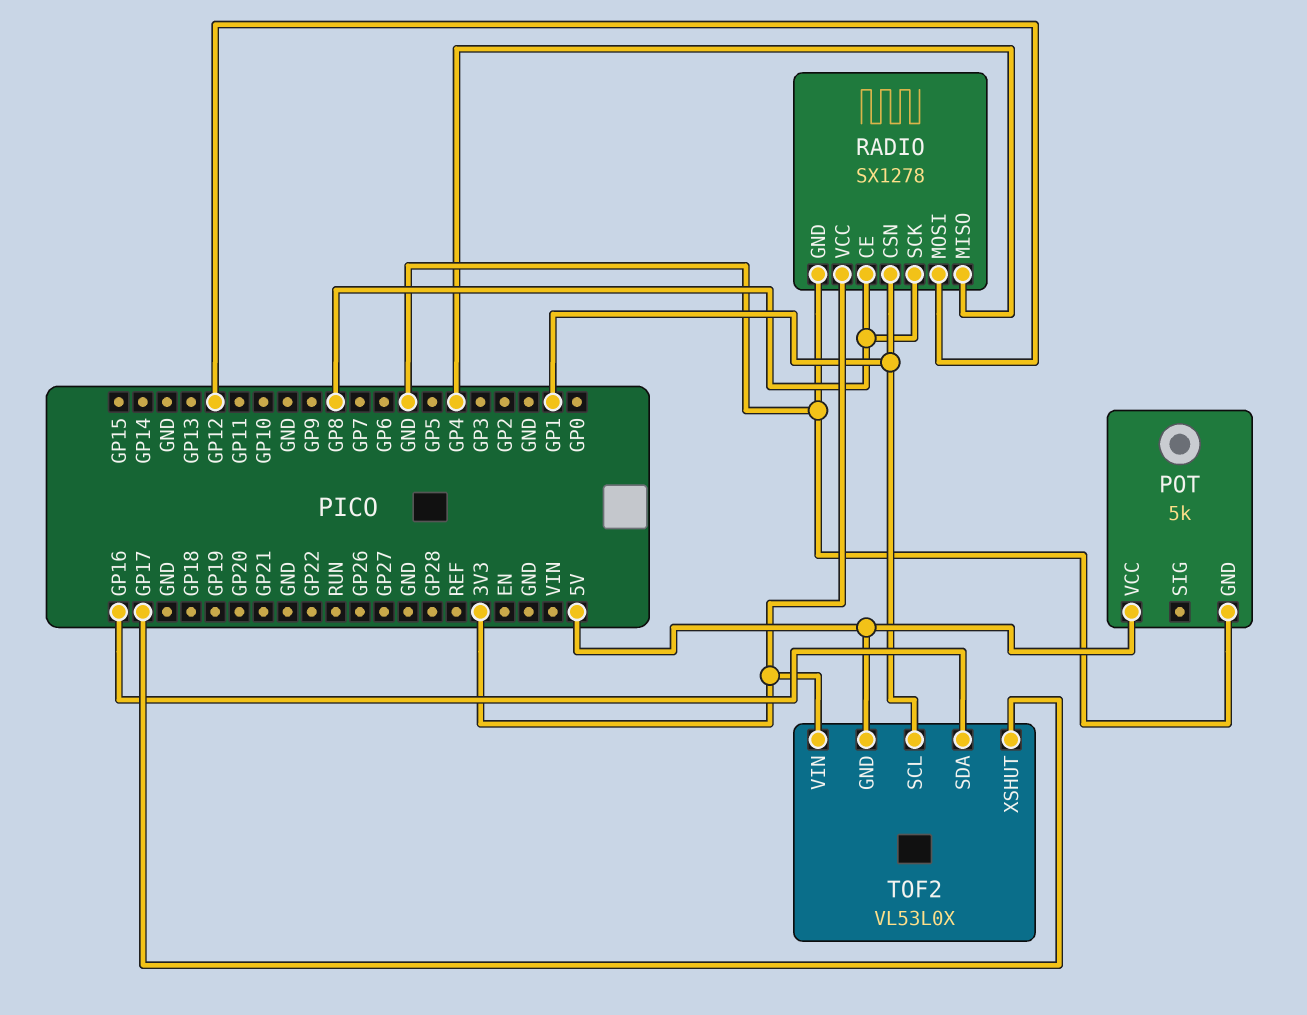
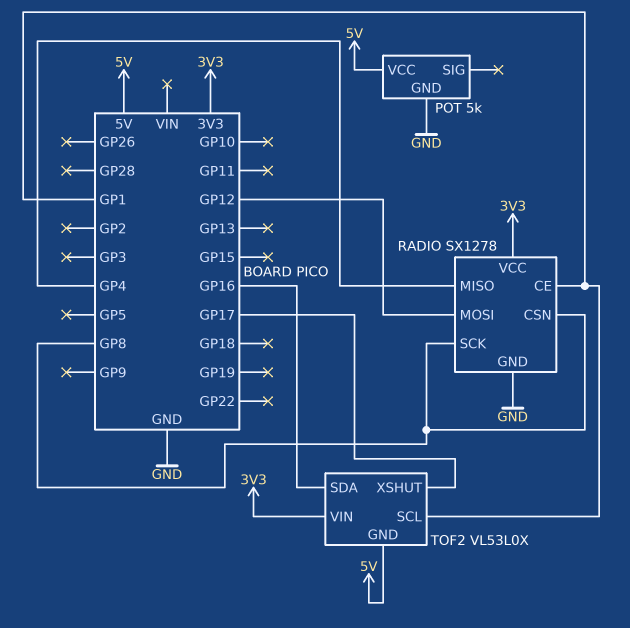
RADIO pin CE: GP8 -> GP1
RADIO pin CSN: GP1 -> GP8

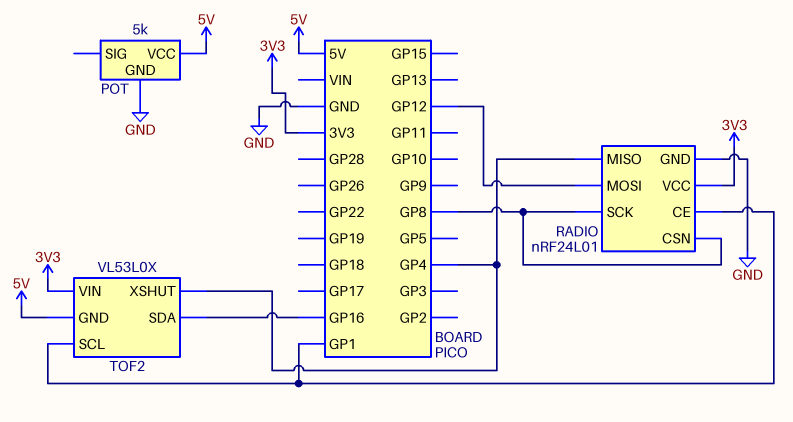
RADIO: SX1278 -> nRF24L01
TOF2 pin XSHUT: GP17 -> GP4

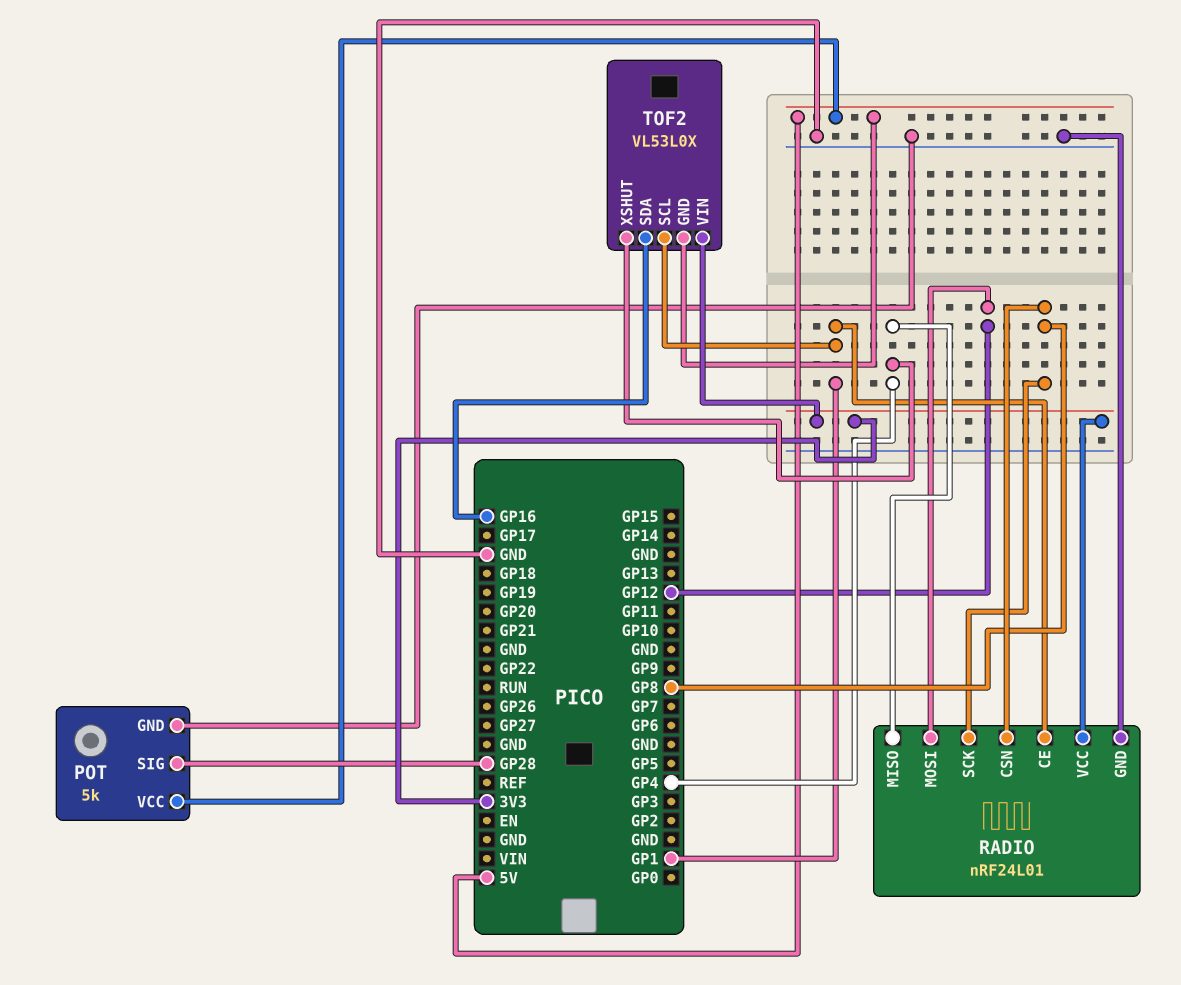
POT pin SIG: none -> GP28

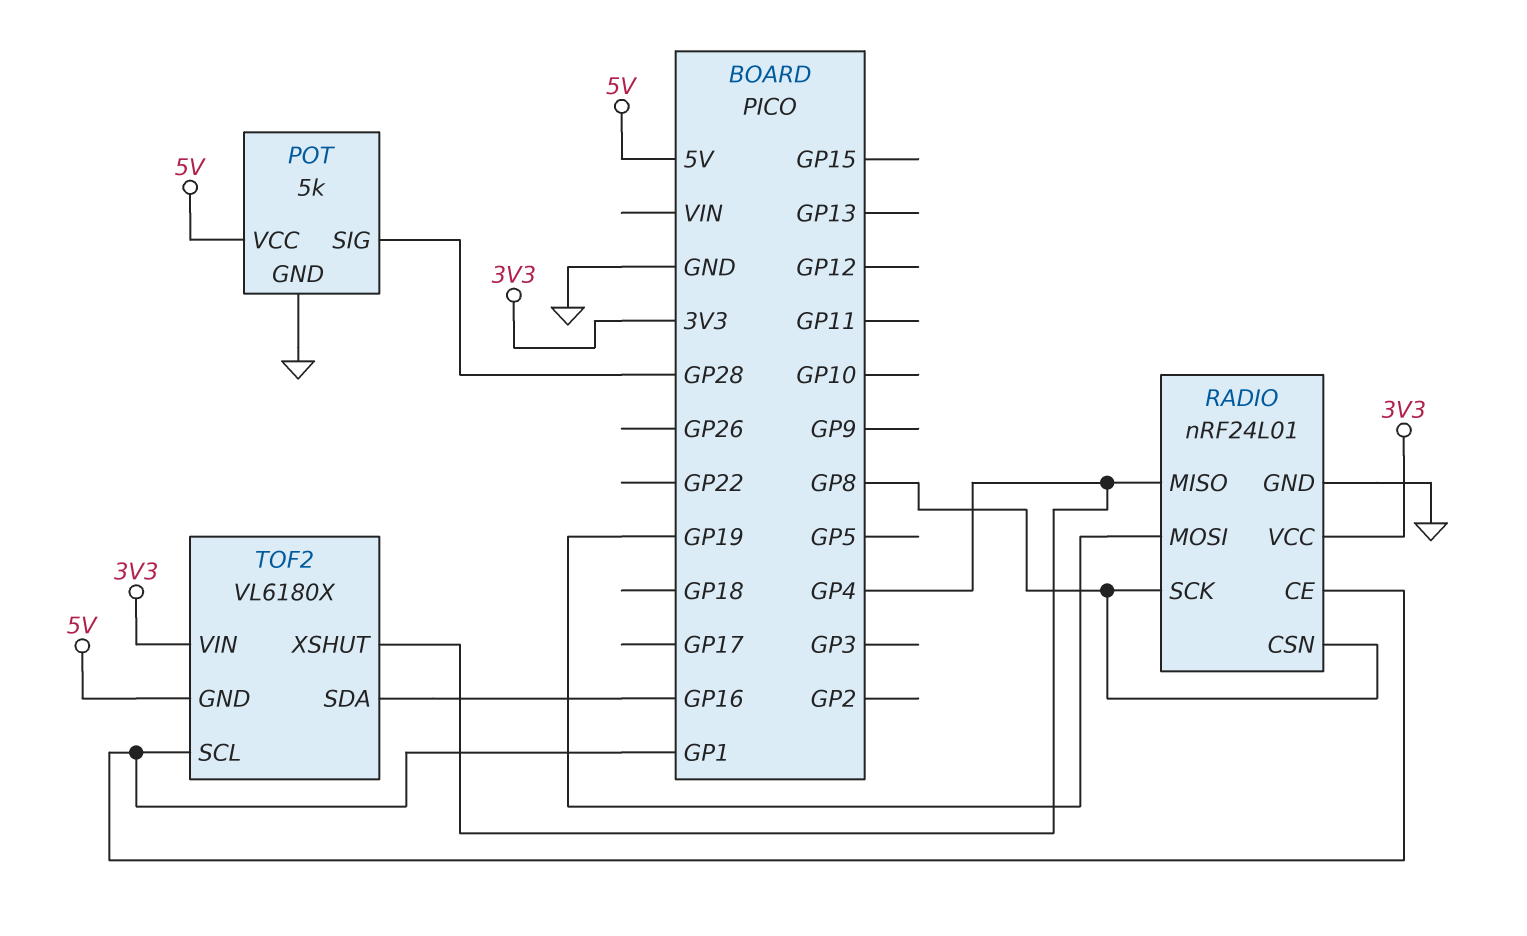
RADIO pin MOSI: GP12 -> GP19
TOF2: VL53L0X -> VL6180X

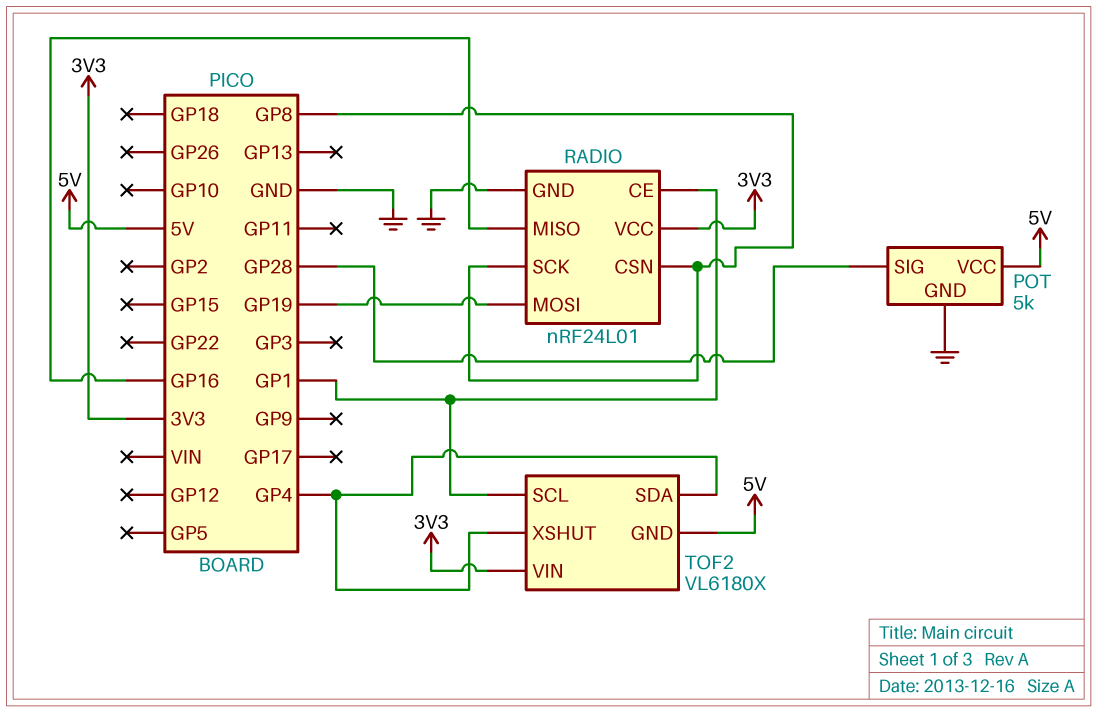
RADIO pin MISO: GP4 -> GP16
TOF2 pin SDA: GP16 -> GP4

